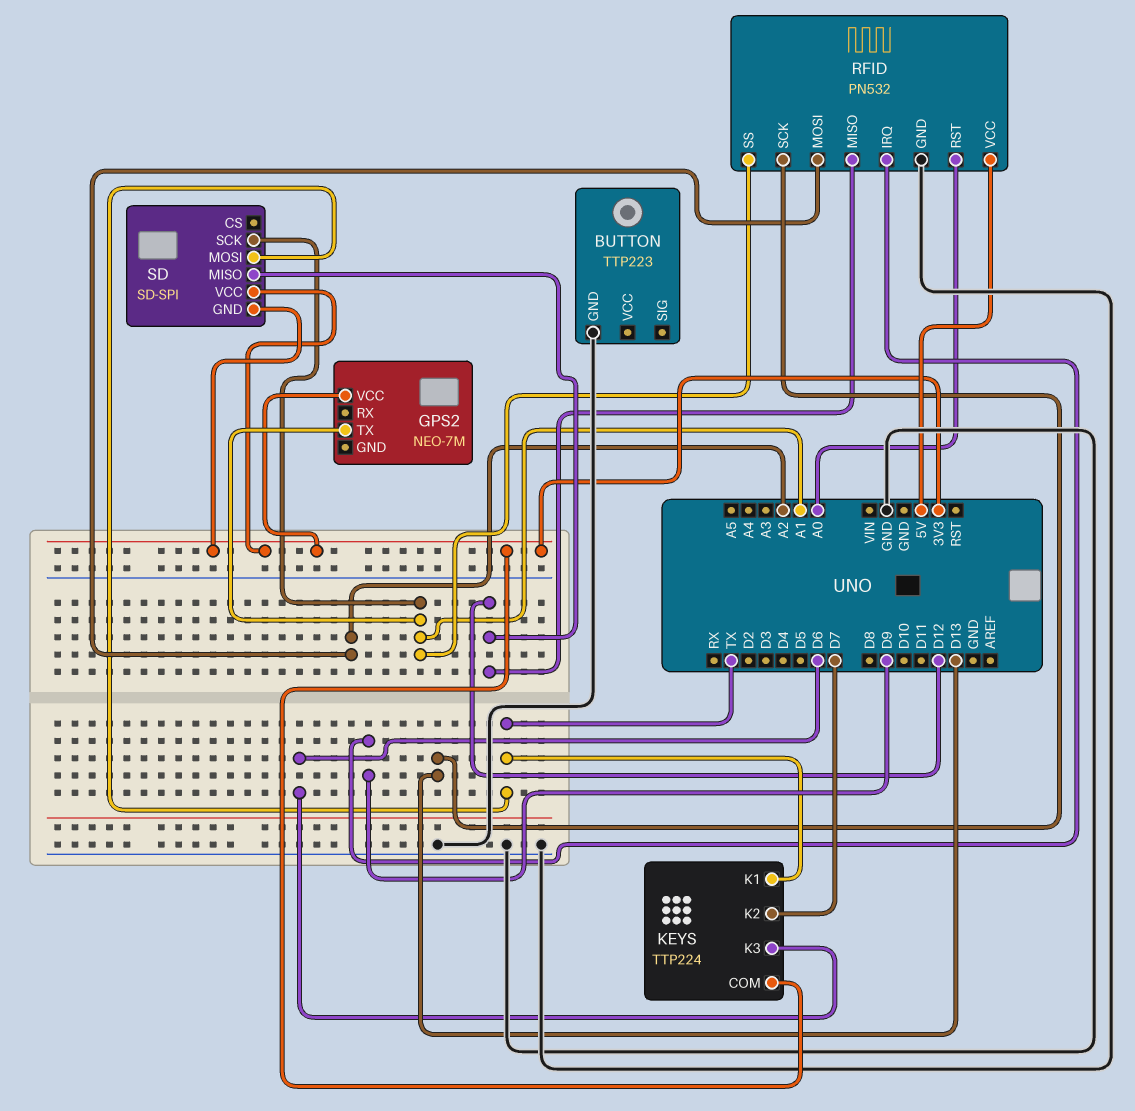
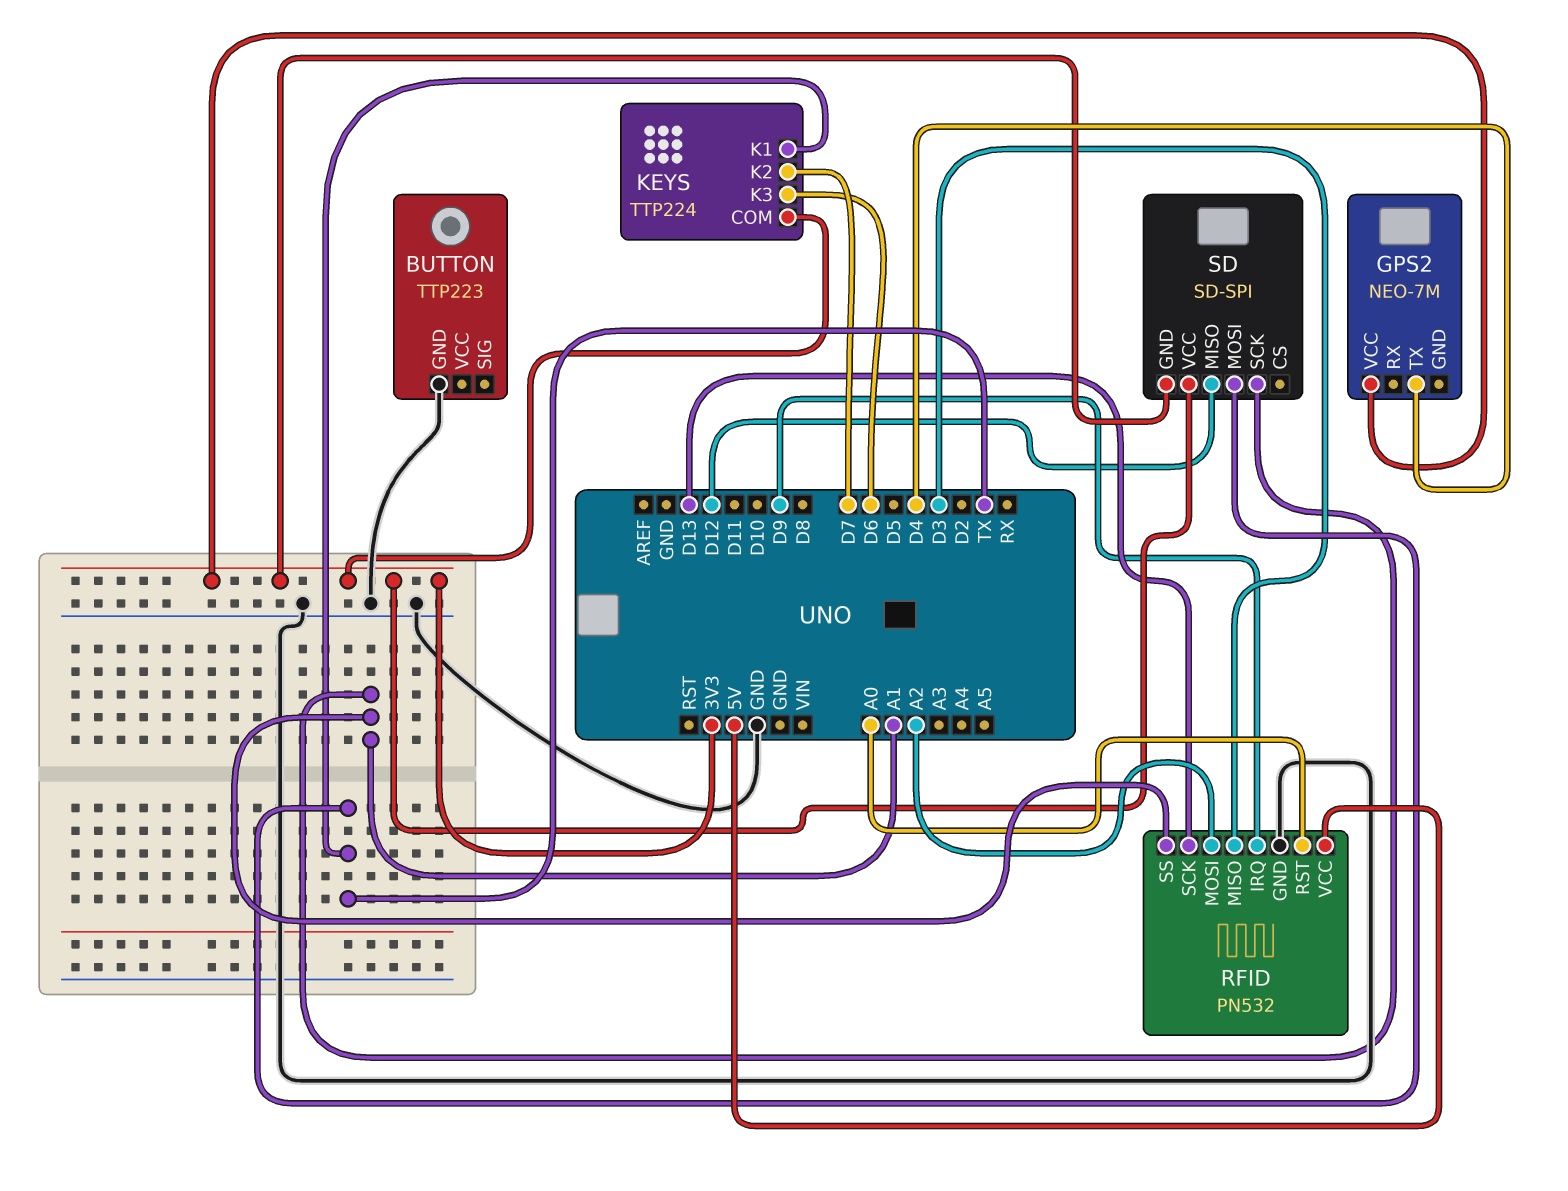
GPS2 pin TX: A1 -> D4
RFID pin MISO: D12 -> D3

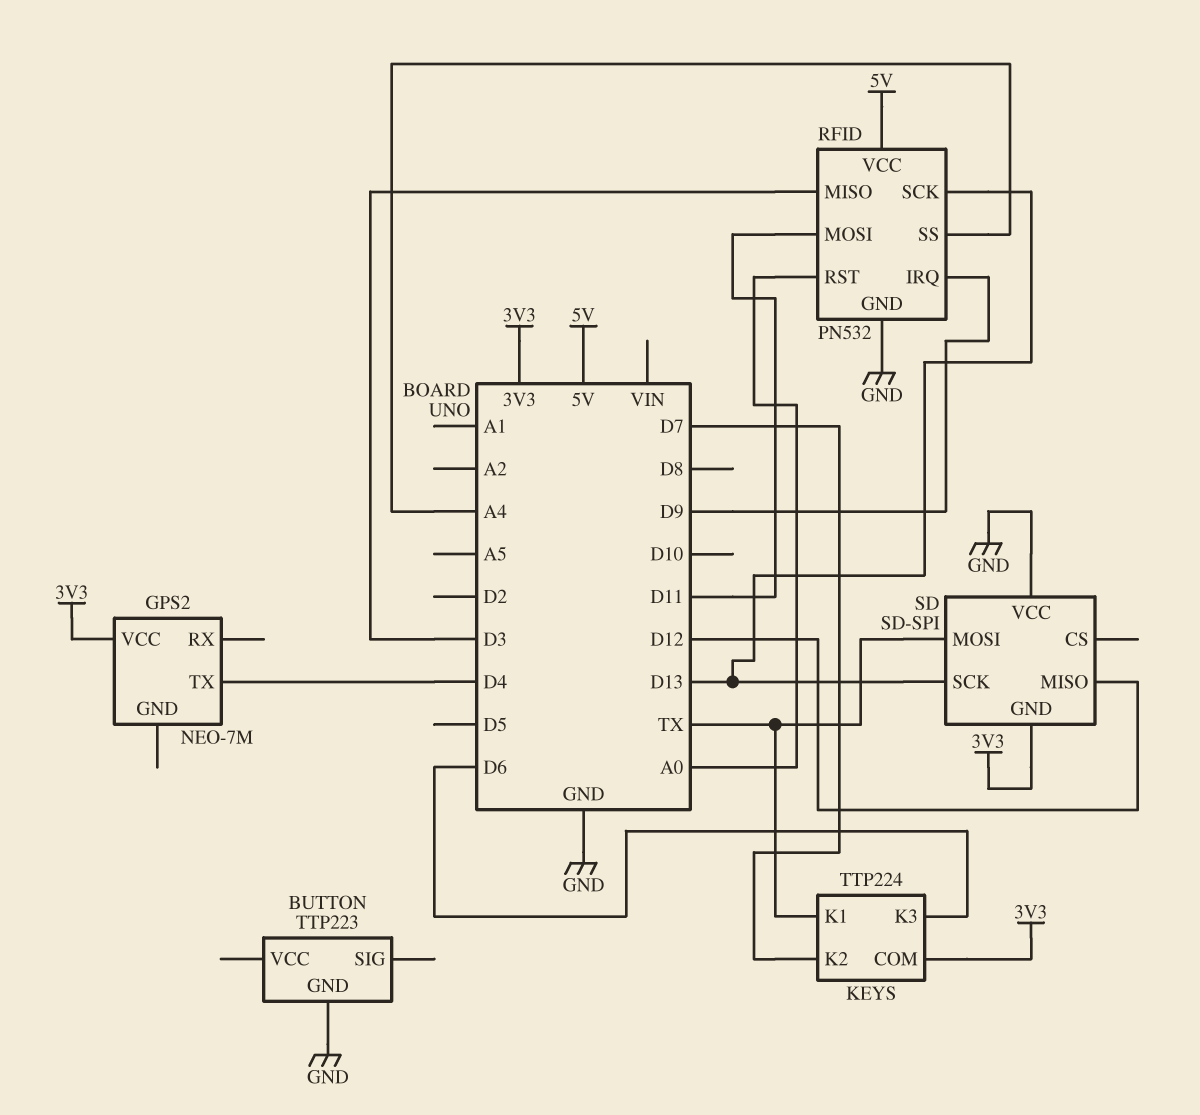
RFID pin MOSI: A2 -> D11
RFID pin SS: A1 -> A4
SD pin SCK: A1 -> D13
SD pin VCC: 3V3 -> GND

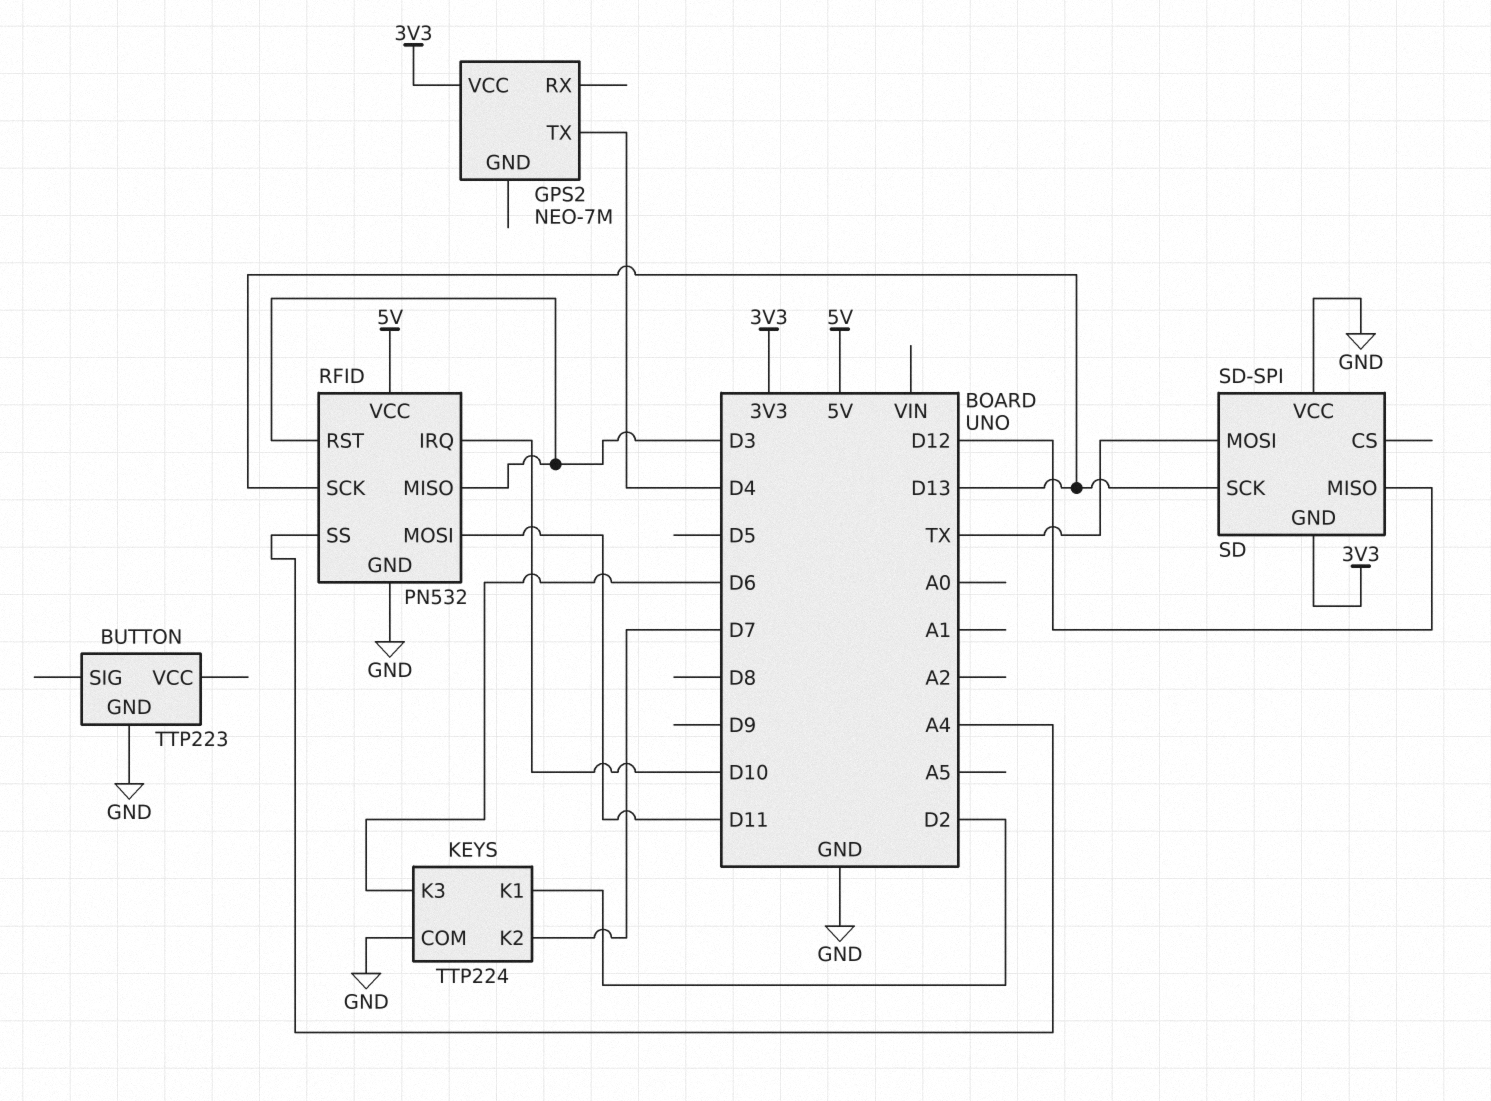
KEYS pin COM: 3V3 -> GND
KEYS pin K1: TX -> D2
RFID pin IRQ: D9 -> D10
RFID pin RST: A0 -> D3

